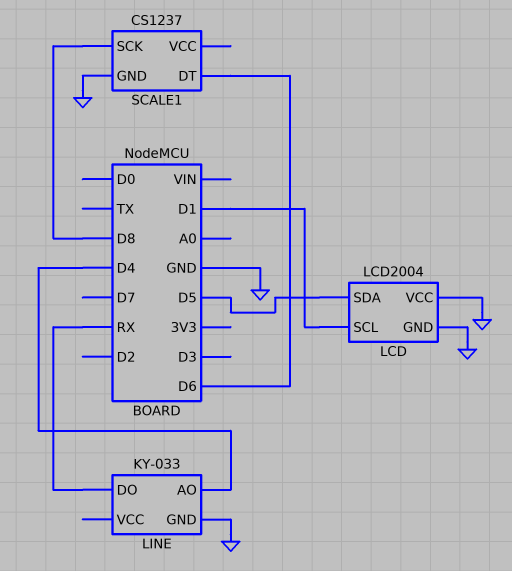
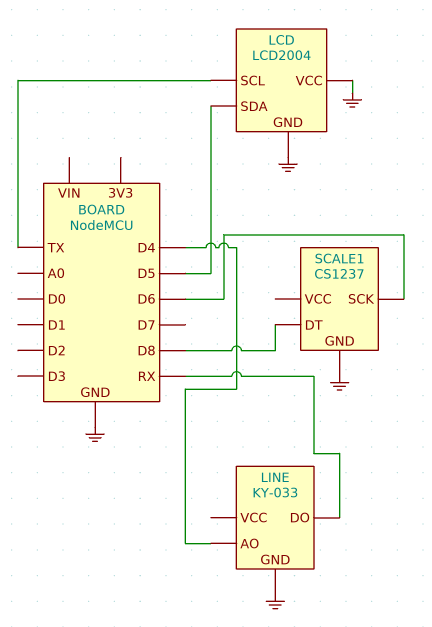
LCD pin SCL: D1 -> TX
SCALE1 pin DT: D6 -> D8
SCALE1 pin SCK: D8 -> D6

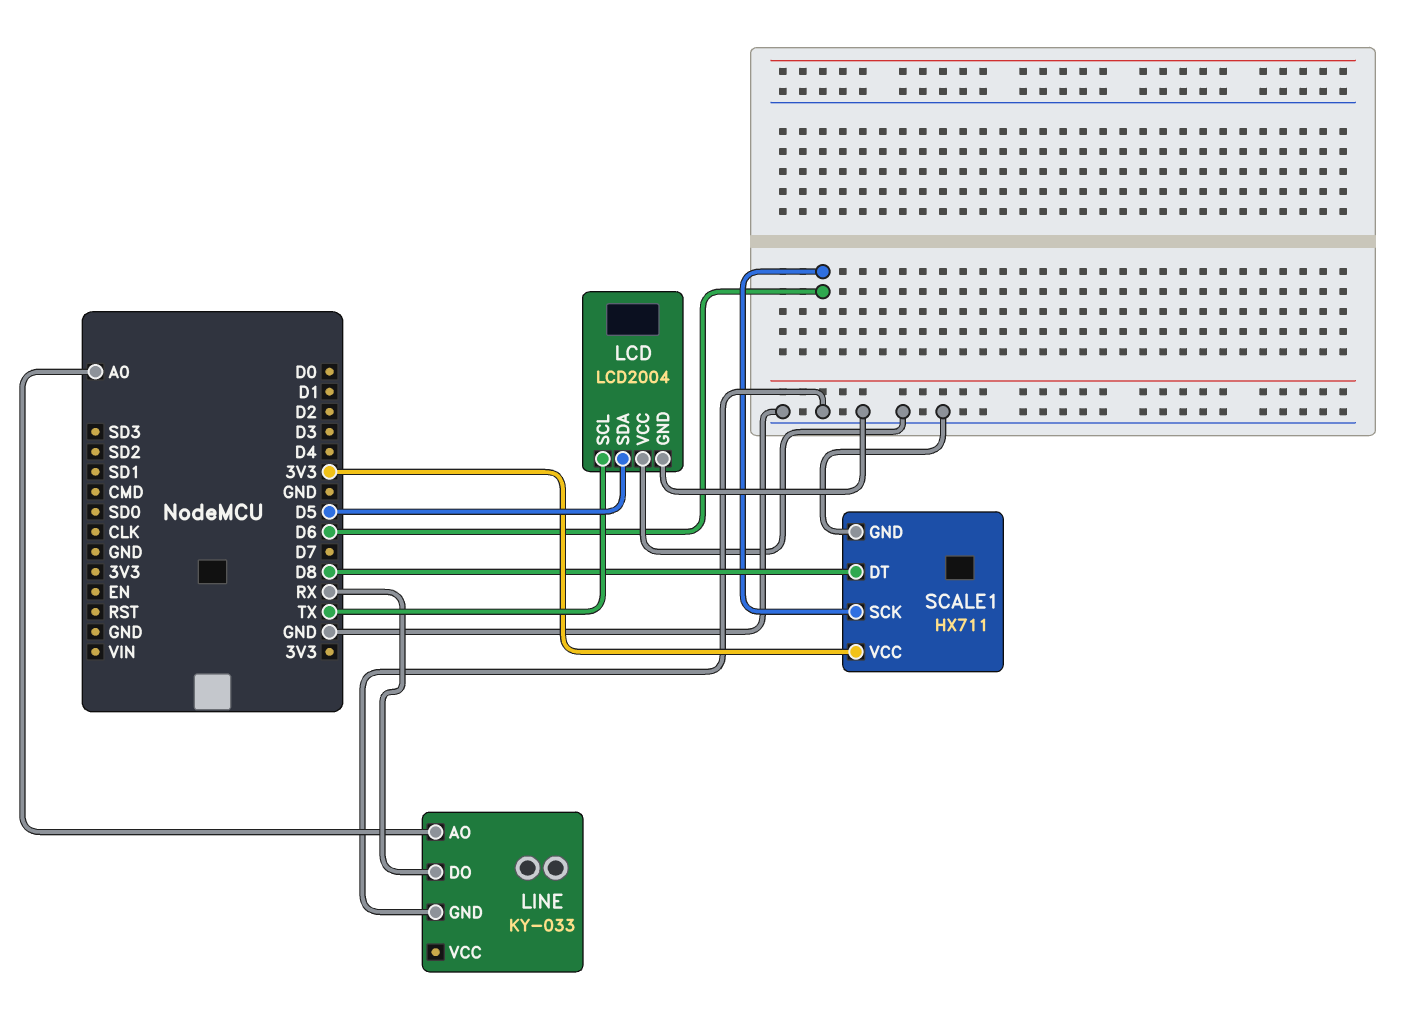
LINE pin AO: D4 -> A0
SCALE1: CS1237 -> HX711
SCALE1 pin VCC: none -> 3V3

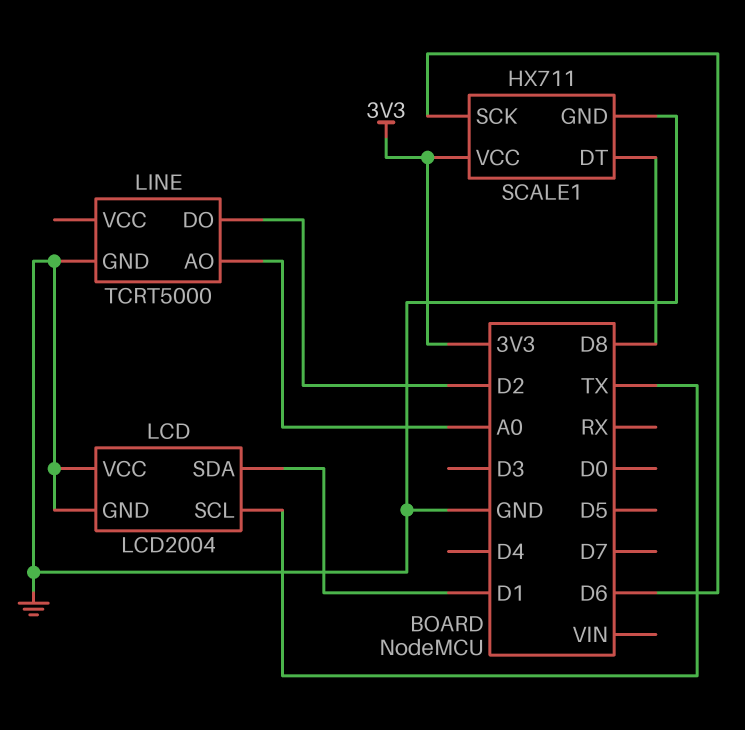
LCD pin SDA: D5 -> D1
LINE: KY-033 -> TCRT5000
LINE pin DO: RX -> D2

